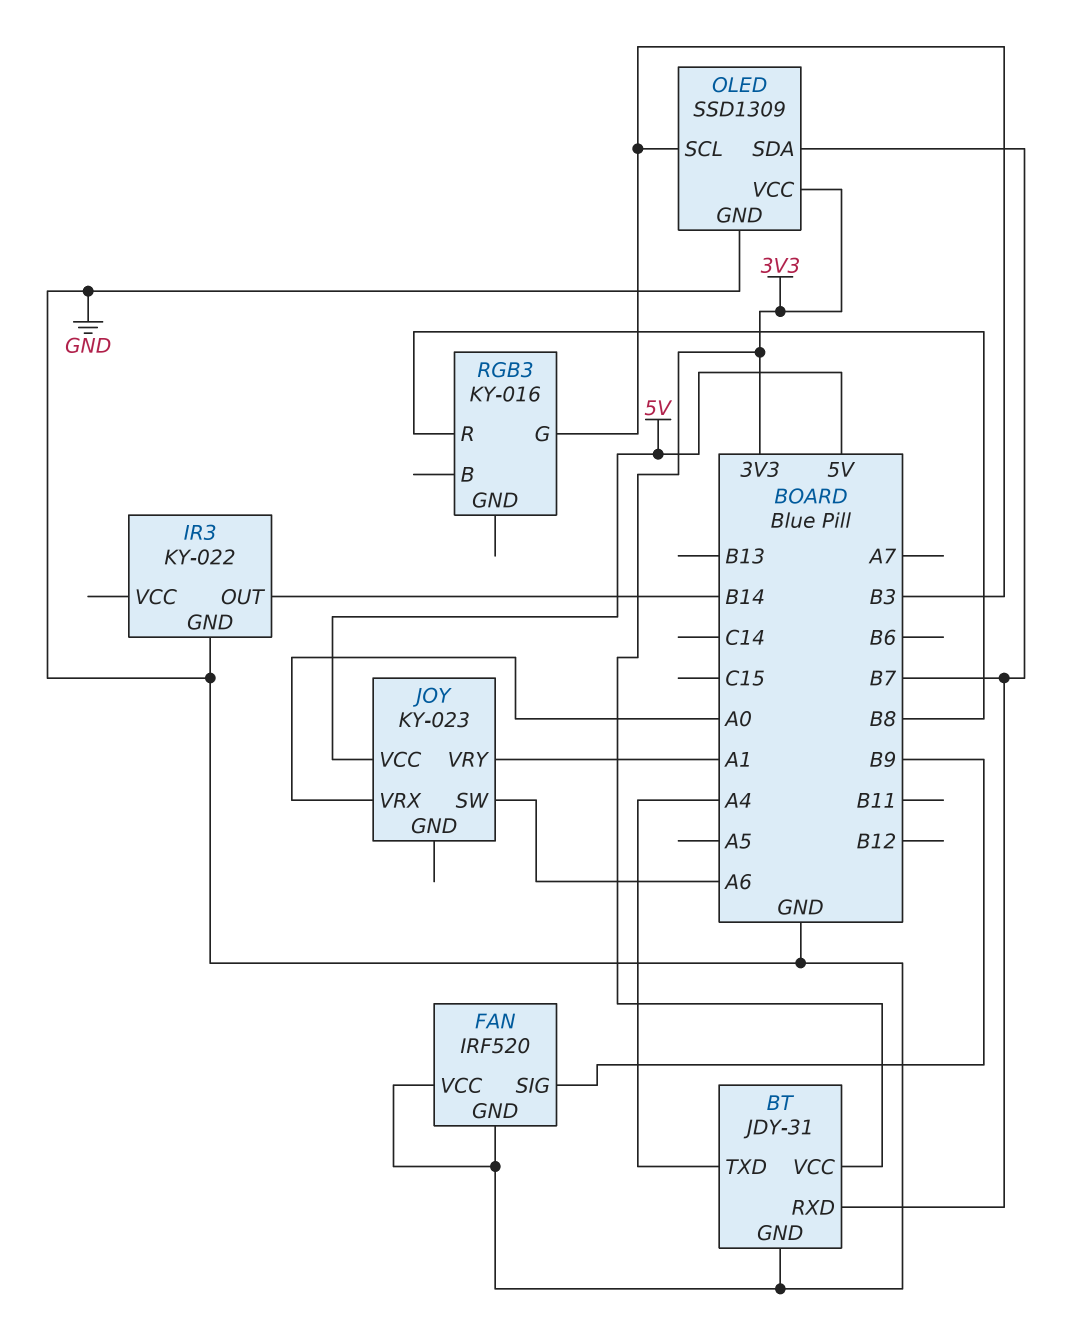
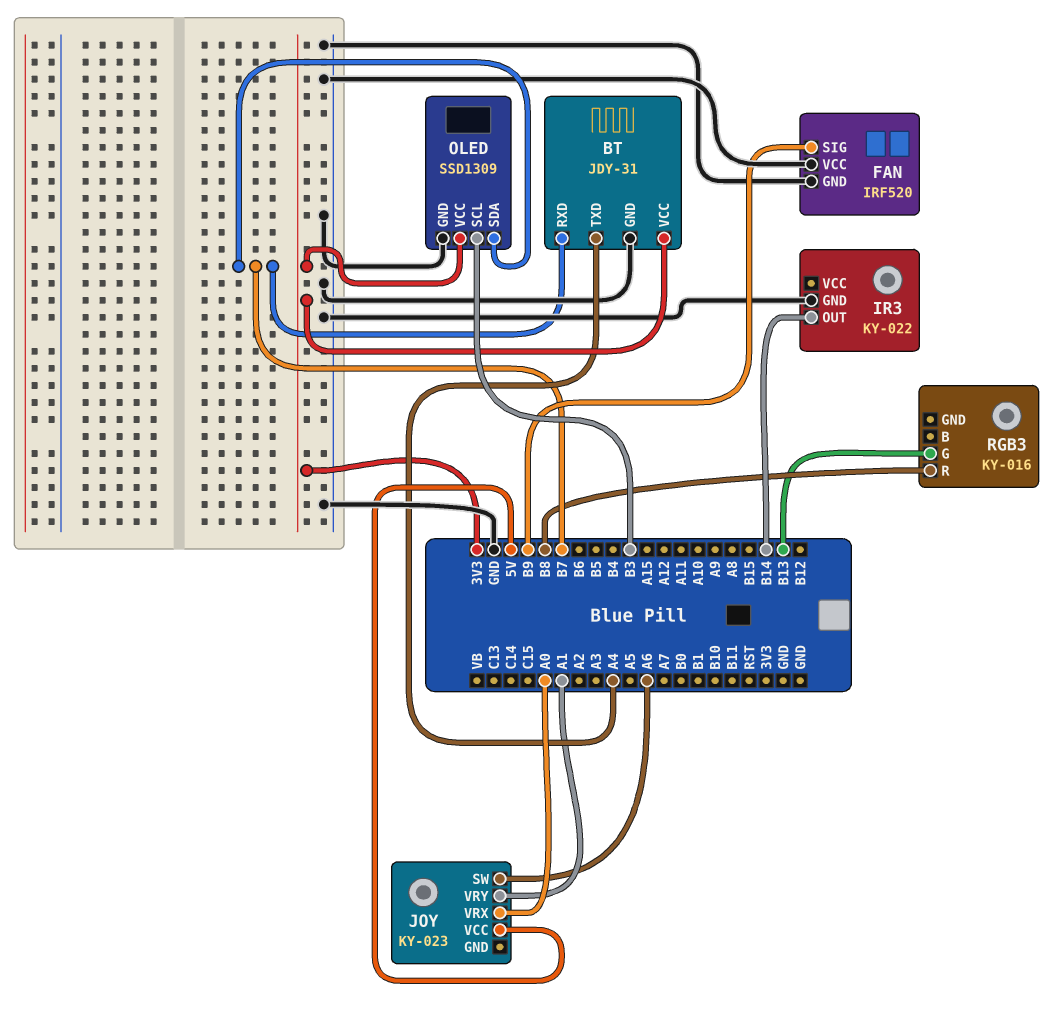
RGB3 pin G: B3 -> B13

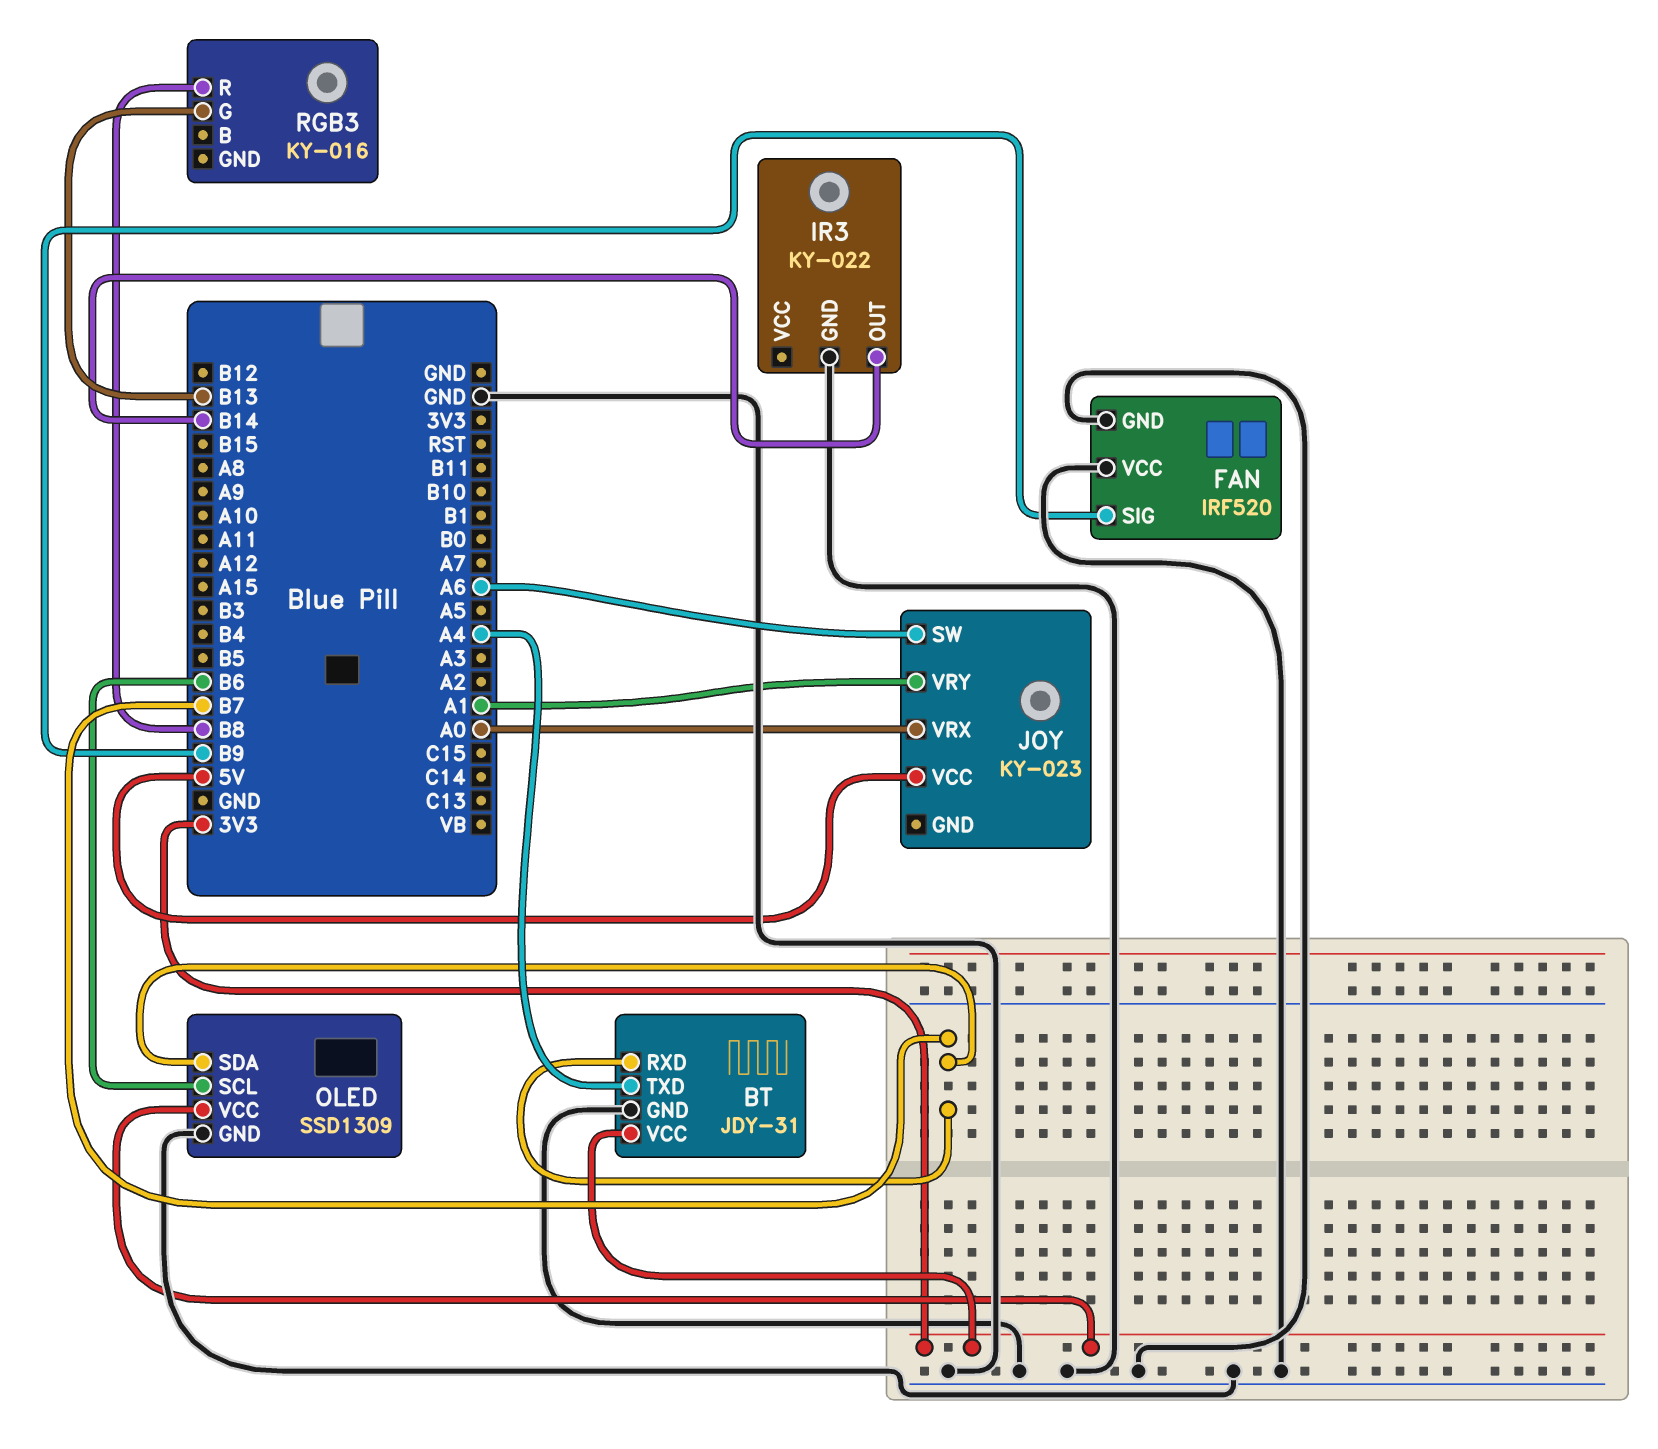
OLED pin SCL: B3 -> B6

